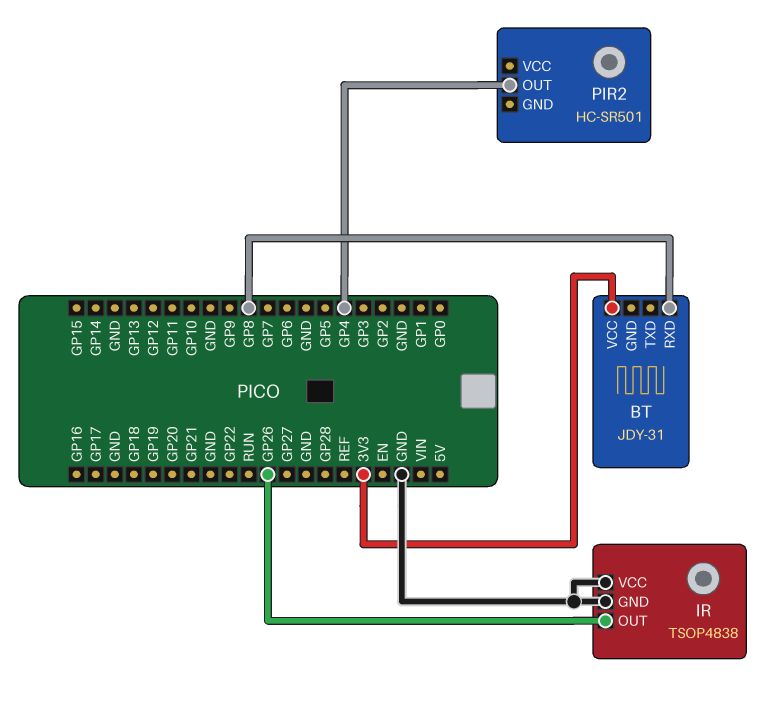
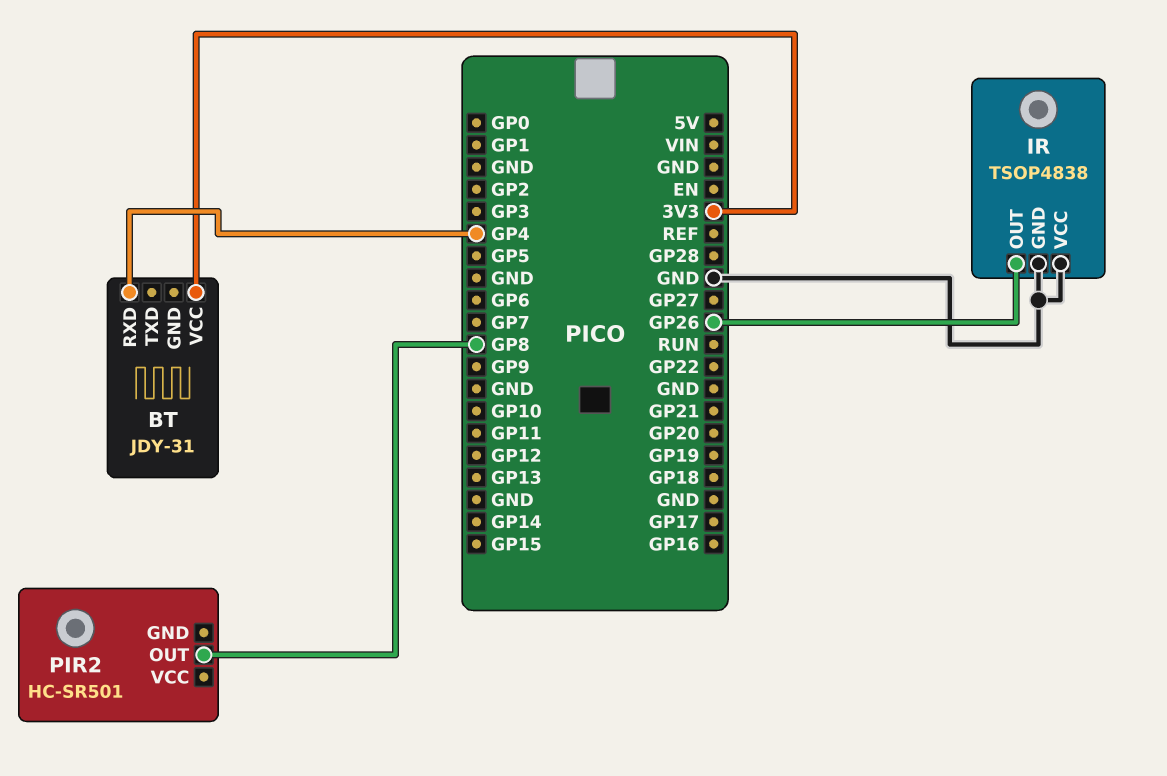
BT pin RXD: GP8 -> GP4
PIR2 pin OUT: GP4 -> GP8

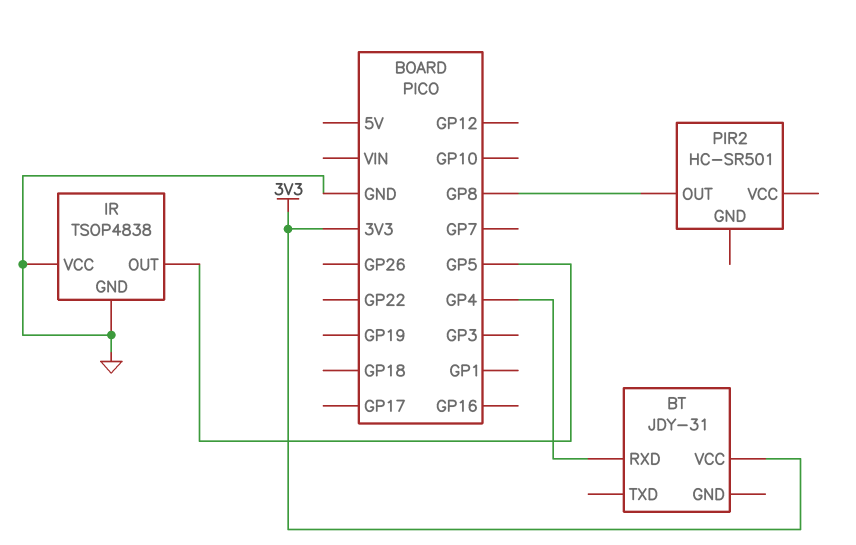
IR pin OUT: GP26 -> GP5

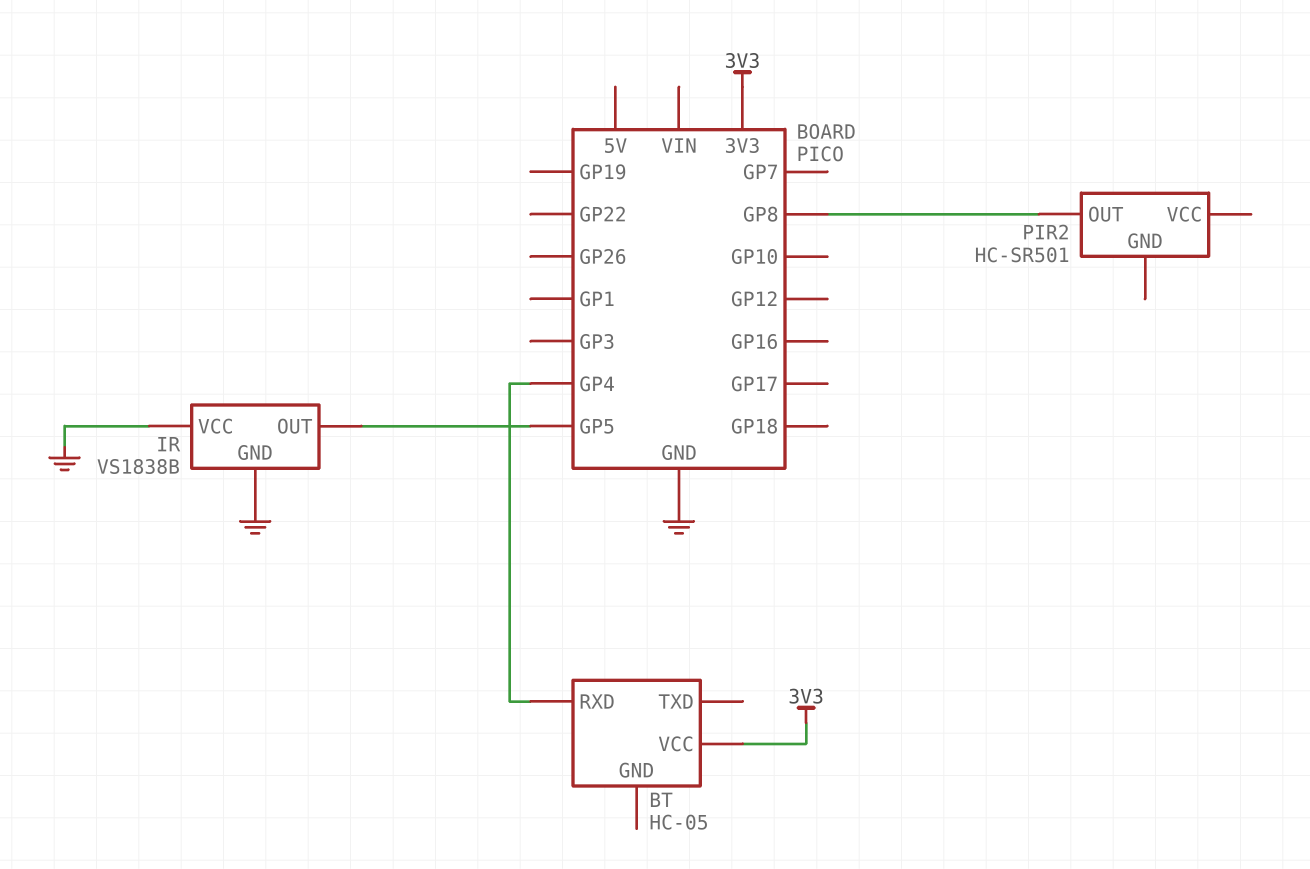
BT: JDY-31 -> HC-05
IR: TSOP4838 -> VS1838B

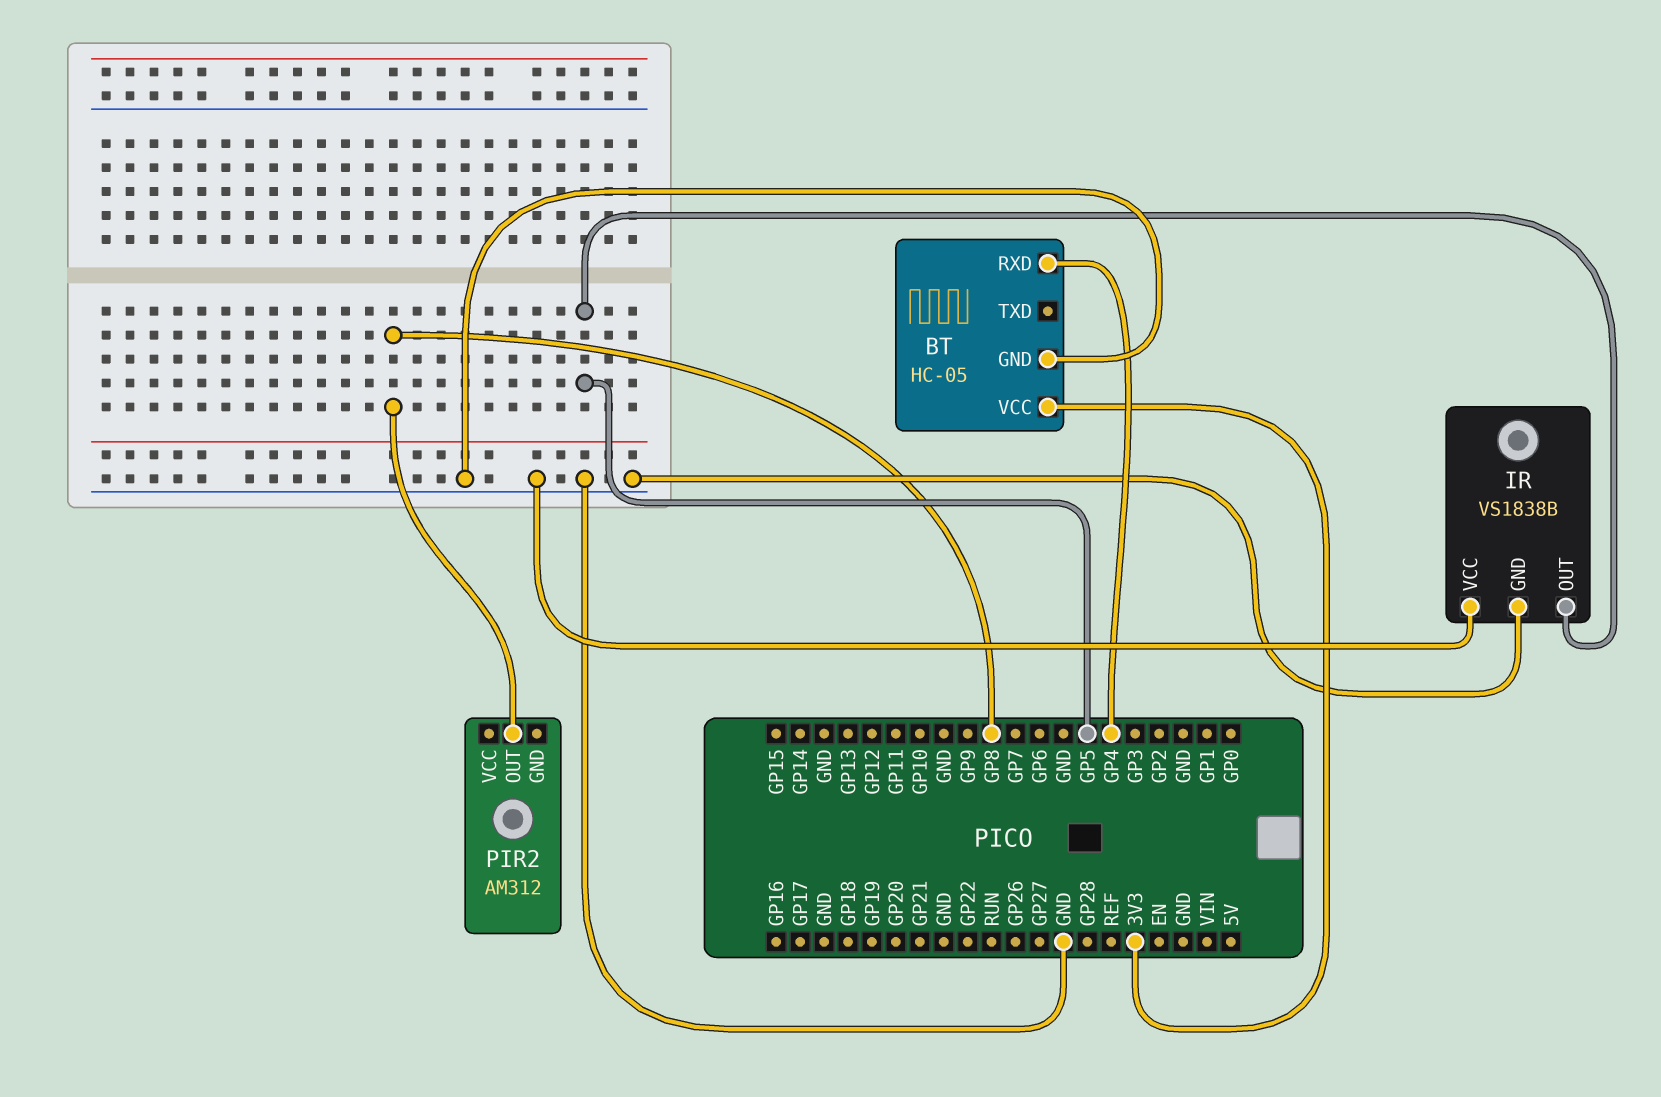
BT pin GND: none -> GND
PIR2: HC-SR501 -> AM312

